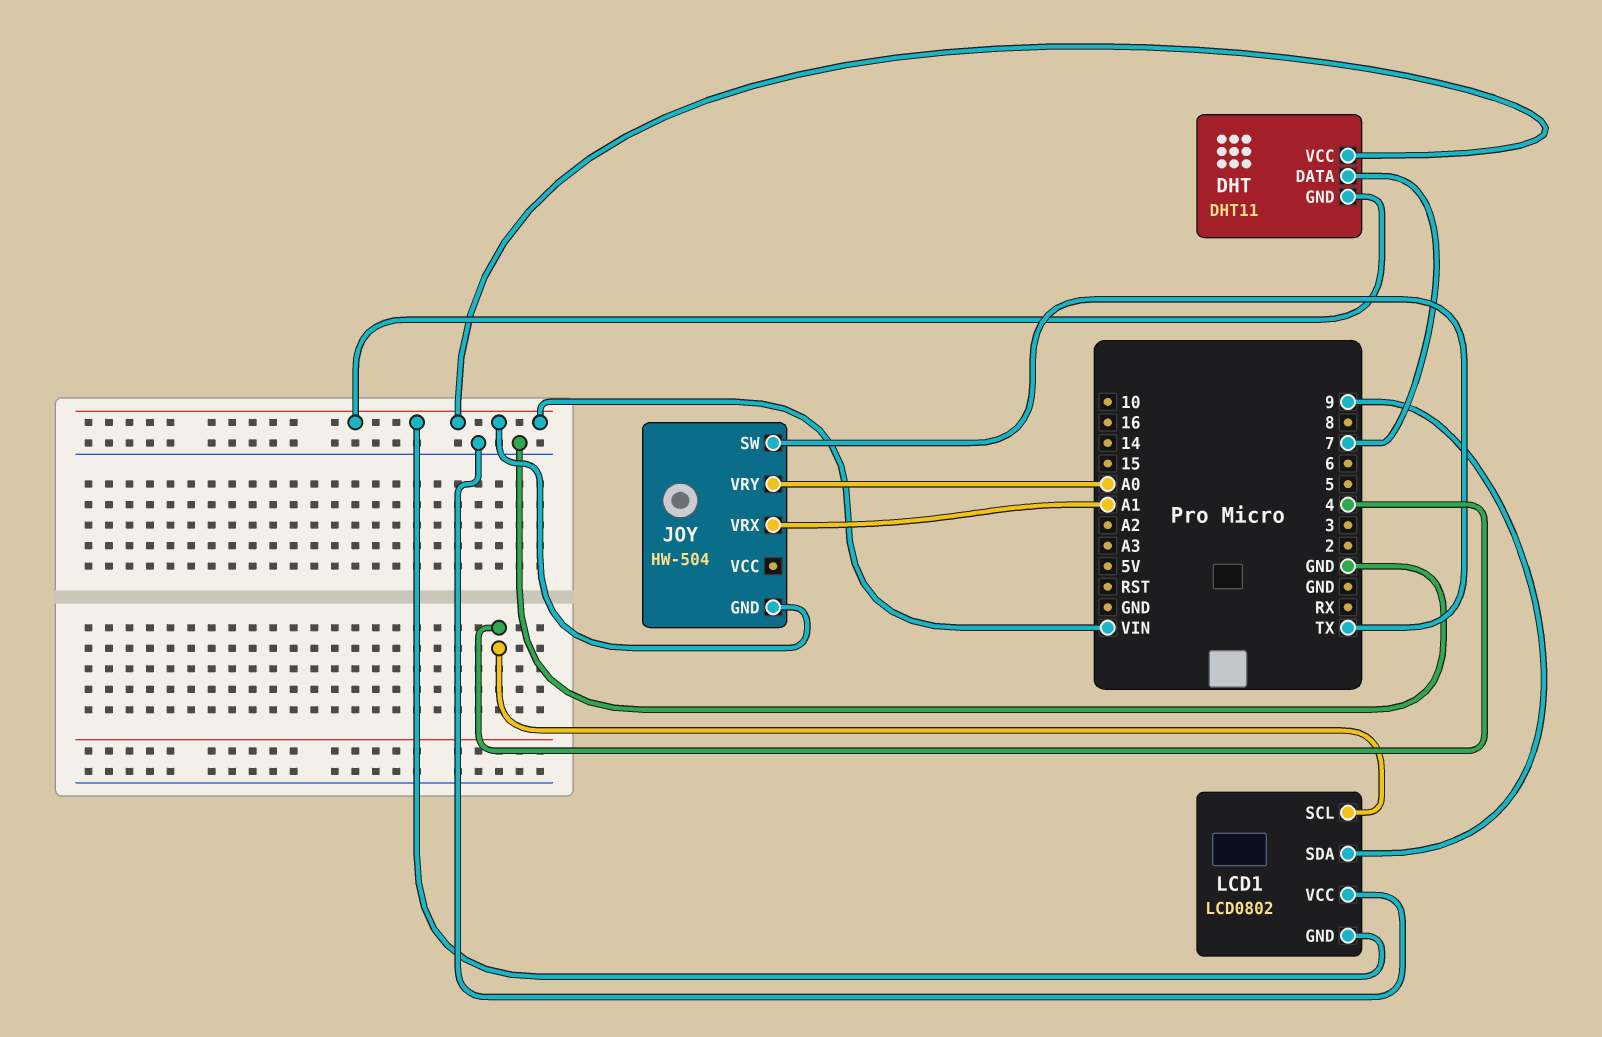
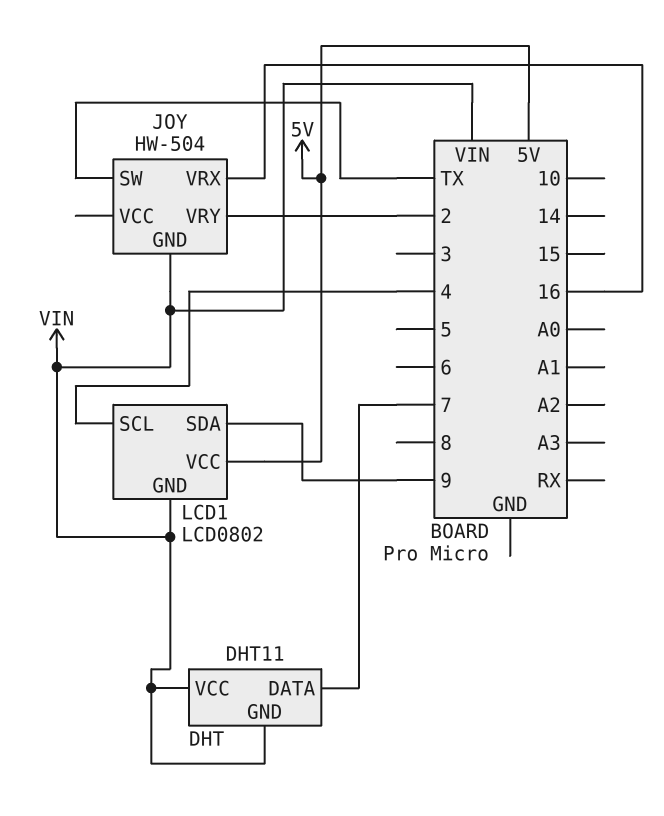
JOY pin VRX: A1 -> 16
JOY pin VRY: A0 -> 2
LCD1 pin VCC: GND -> 5V

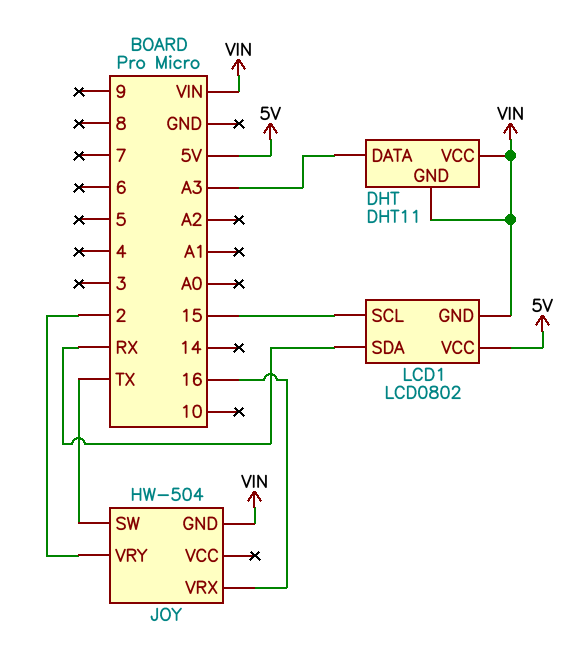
DHT pin DATA: 7 -> A3
LCD1 pin SCL: 4 -> 15
LCD1 pin SDA: 9 -> RX

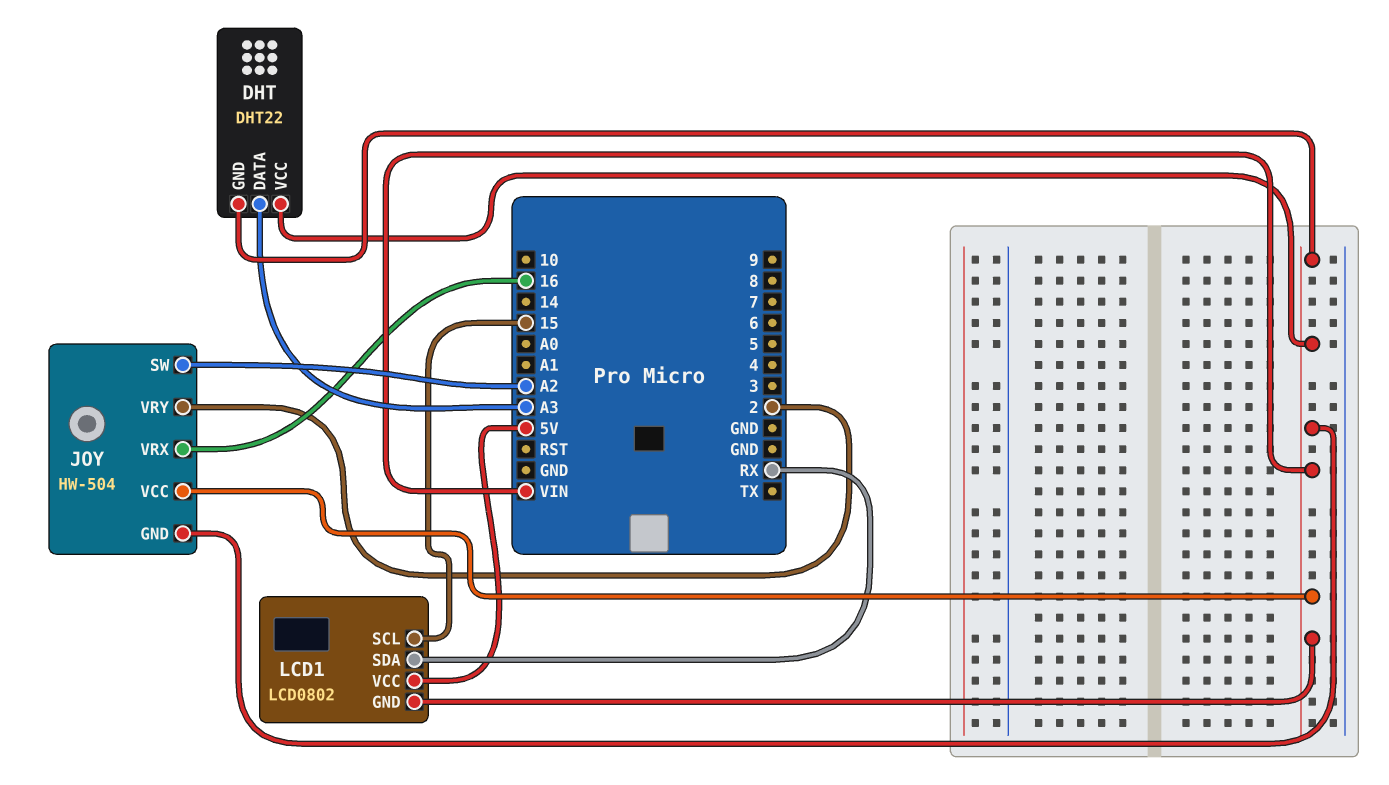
DHT: DHT11 -> DHT22
JOY pin SW: TX -> A2
JOY pin VCC: none -> VIN

